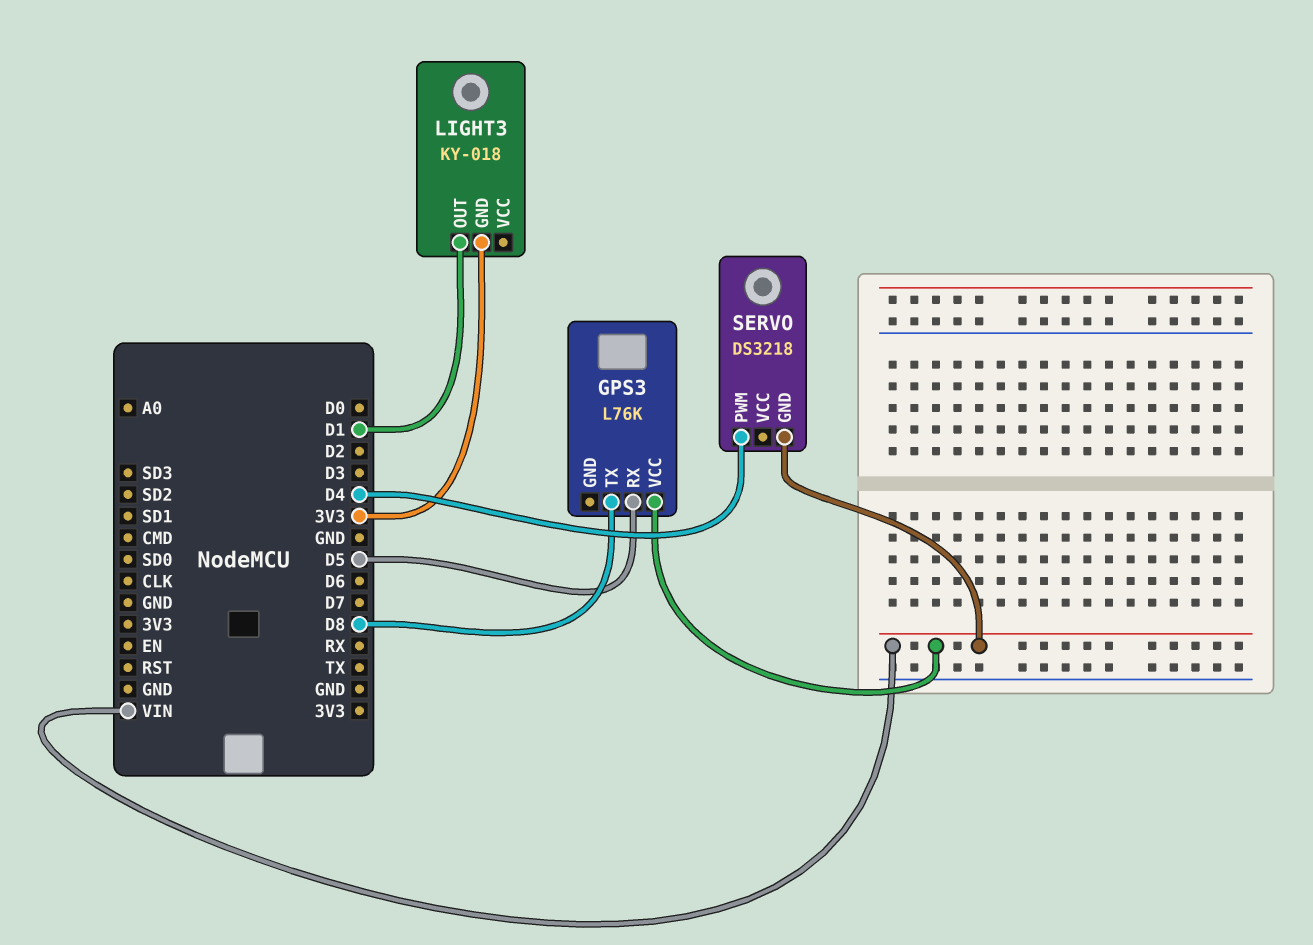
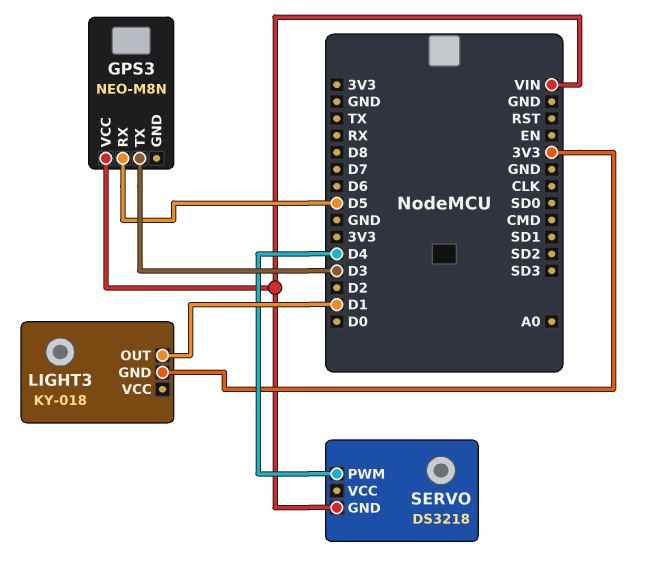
GPS3: L76K -> NEO-M8N
GPS3 pin TX: D8 -> D3

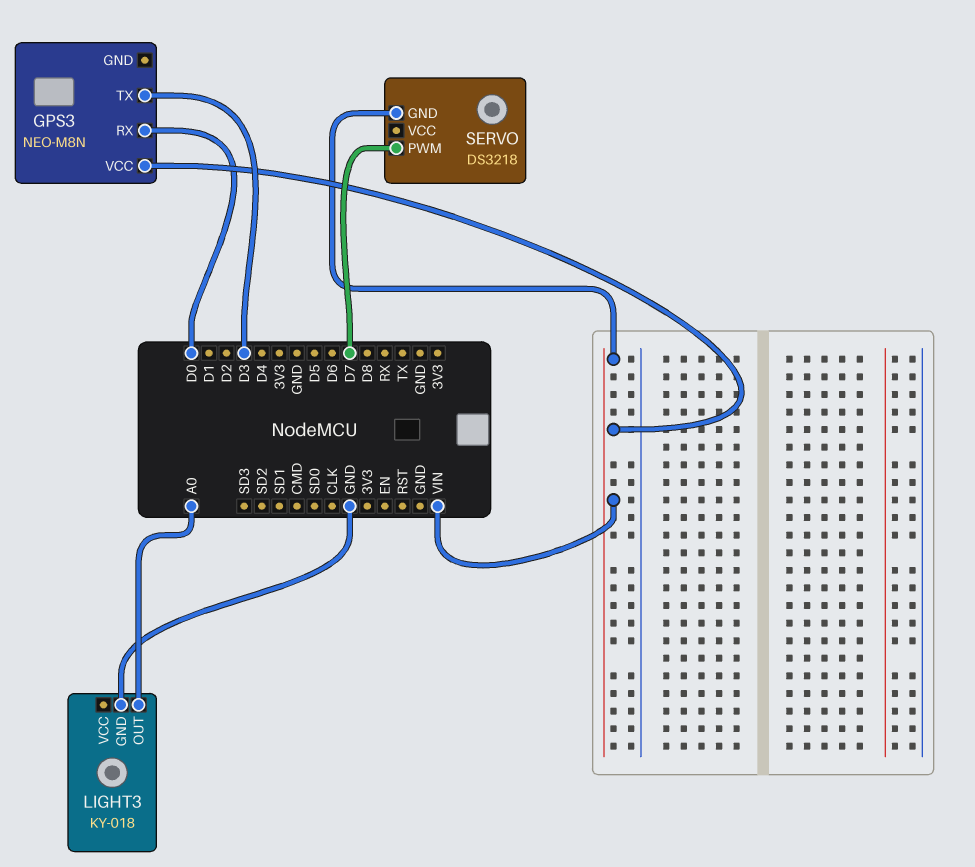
GPS3 pin RX: D5 -> D0
LIGHT3 pin GND: 3V3 -> GND
LIGHT3 pin OUT: D1 -> A0
SERVO pin PWM: D4 -> D7

